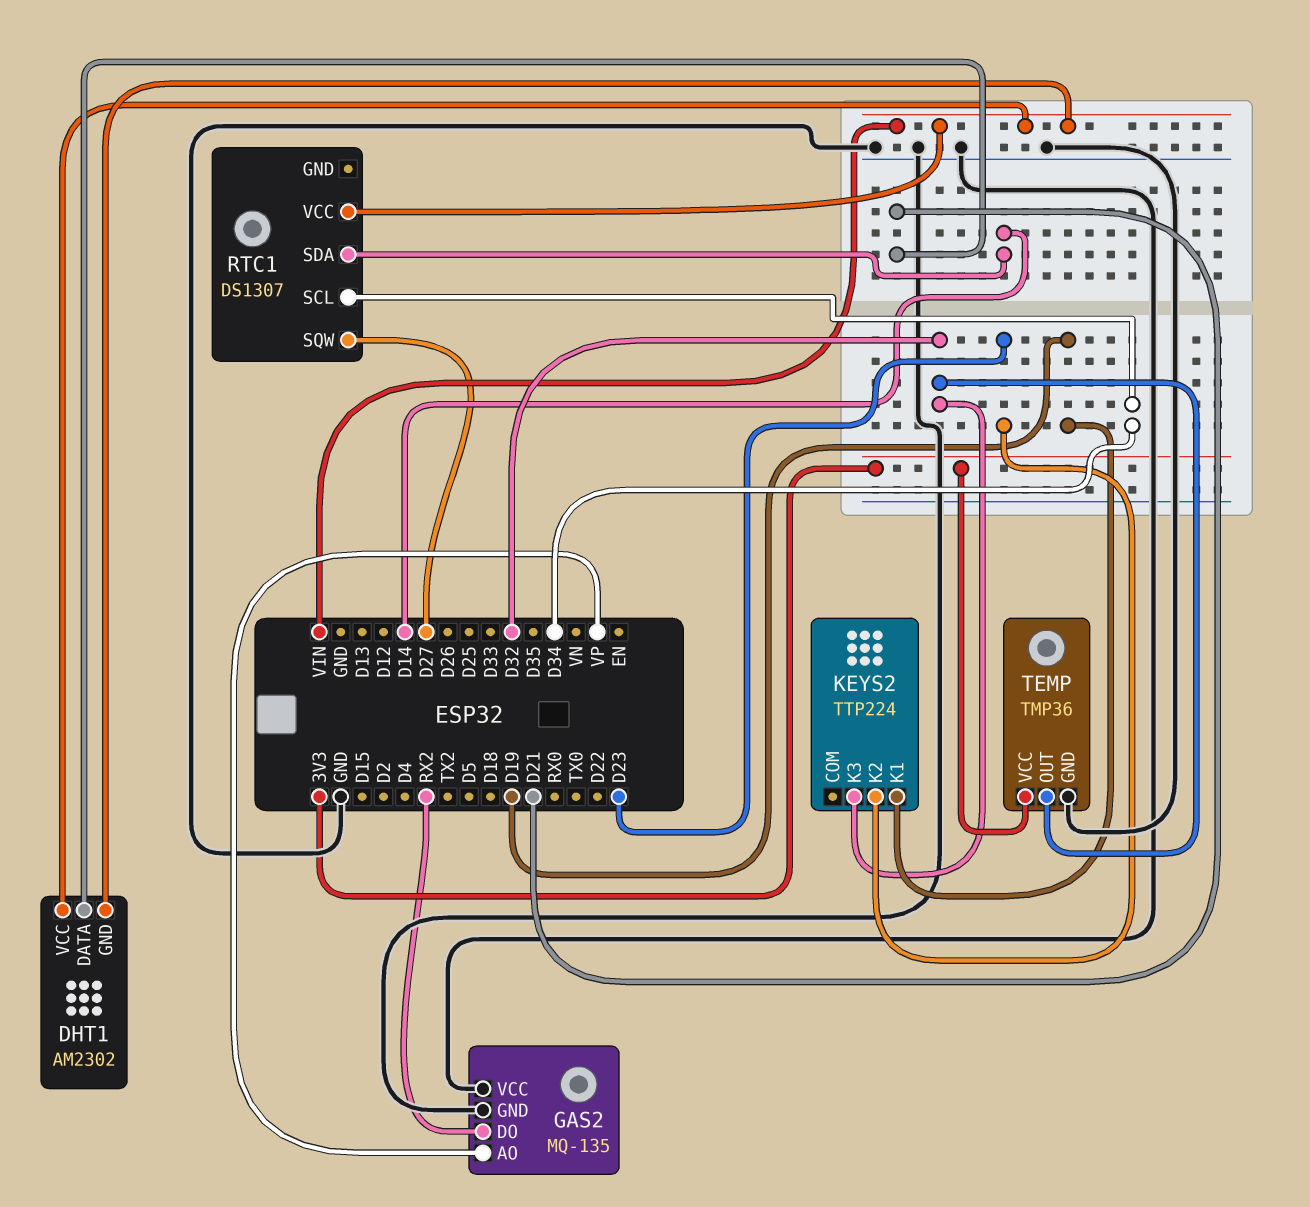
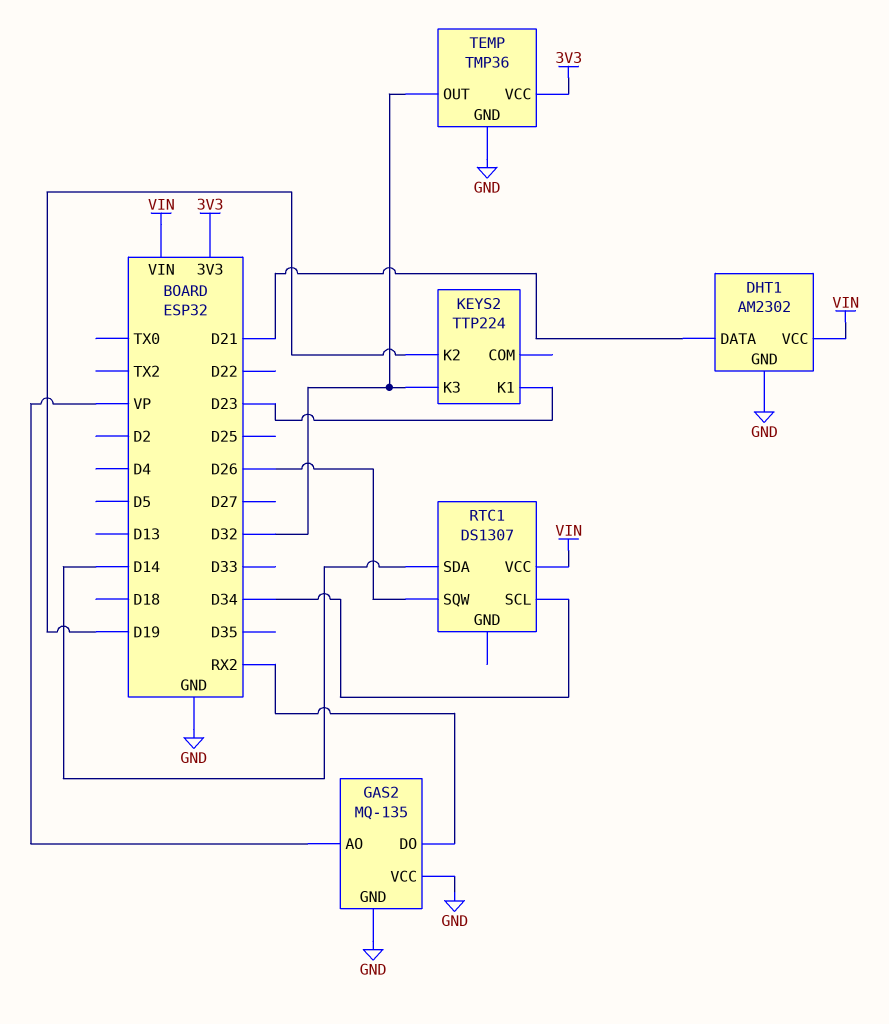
DHT1 pin GND: VIN -> GND
KEYS2 pin K1: D19 -> D23
KEYS2 pin K2: D23 -> D19
RTC1 pin SQW: D27 -> D26

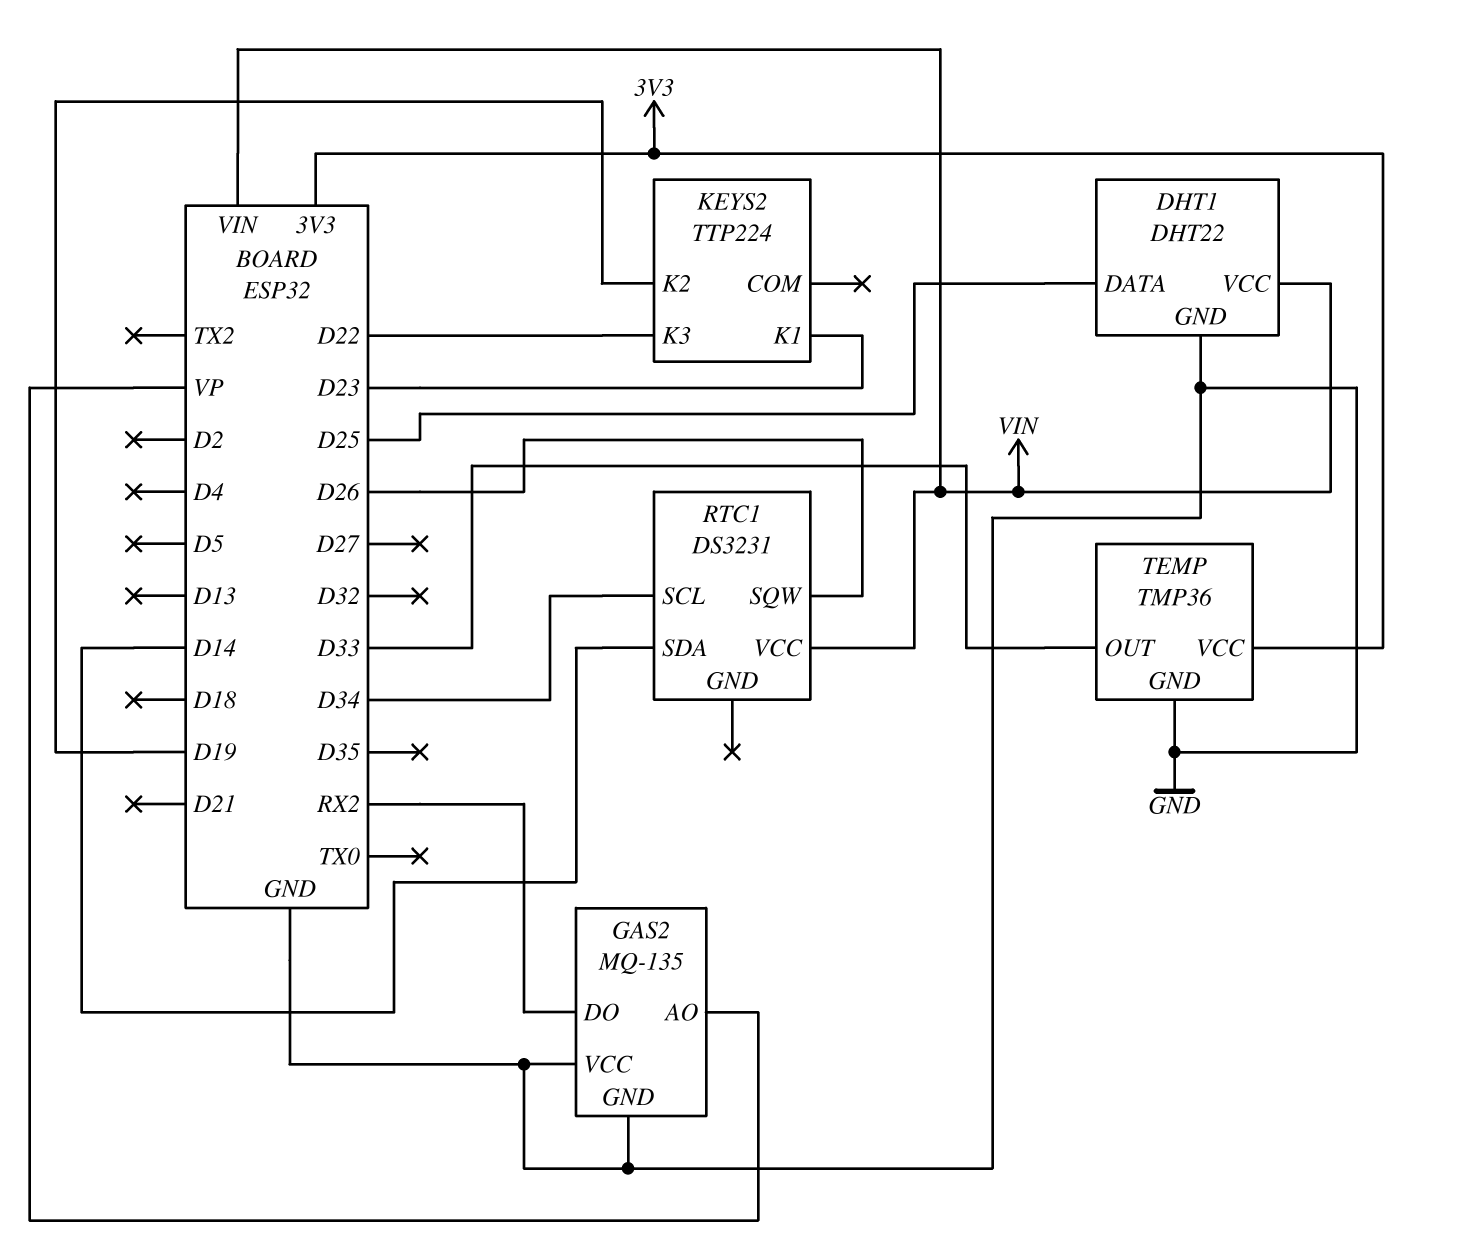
DHT1: AM2302 -> DHT22
DHT1 pin DATA: D21 -> D25
KEYS2 pin K3: D32 -> D22
RTC1: DS1307 -> DS3231
TEMP pin OUT: D32 -> D33

